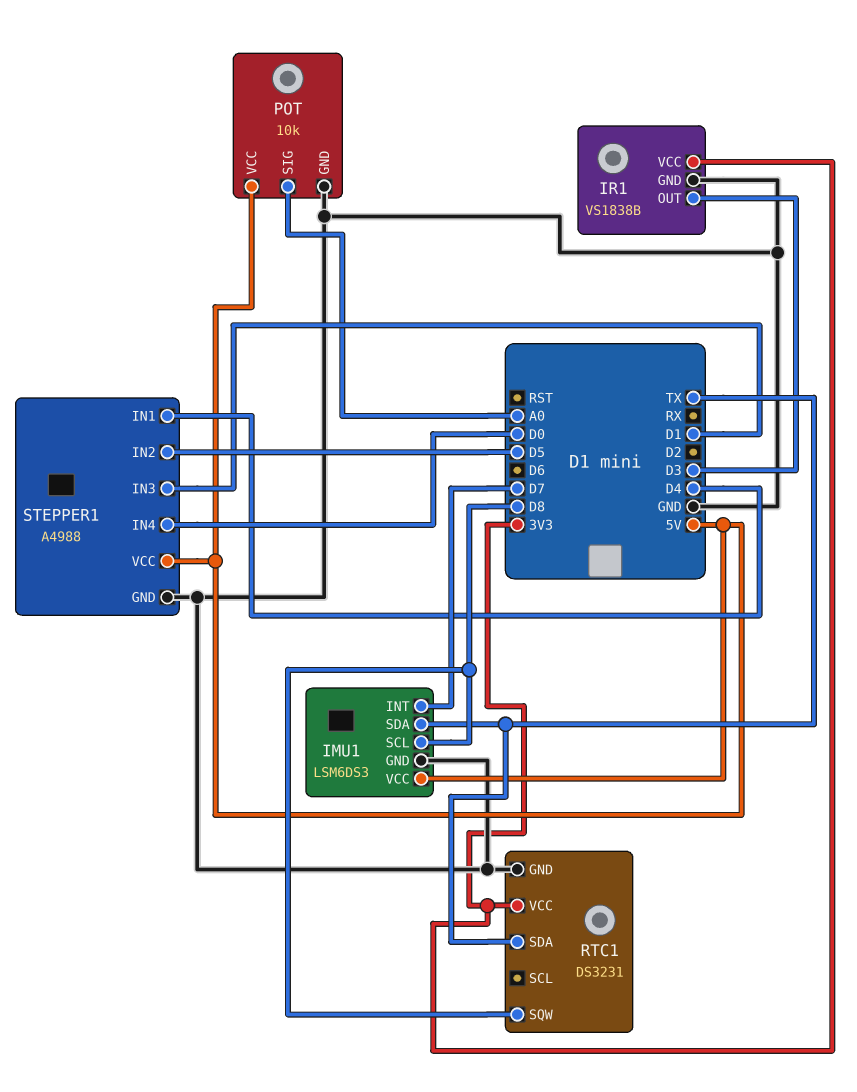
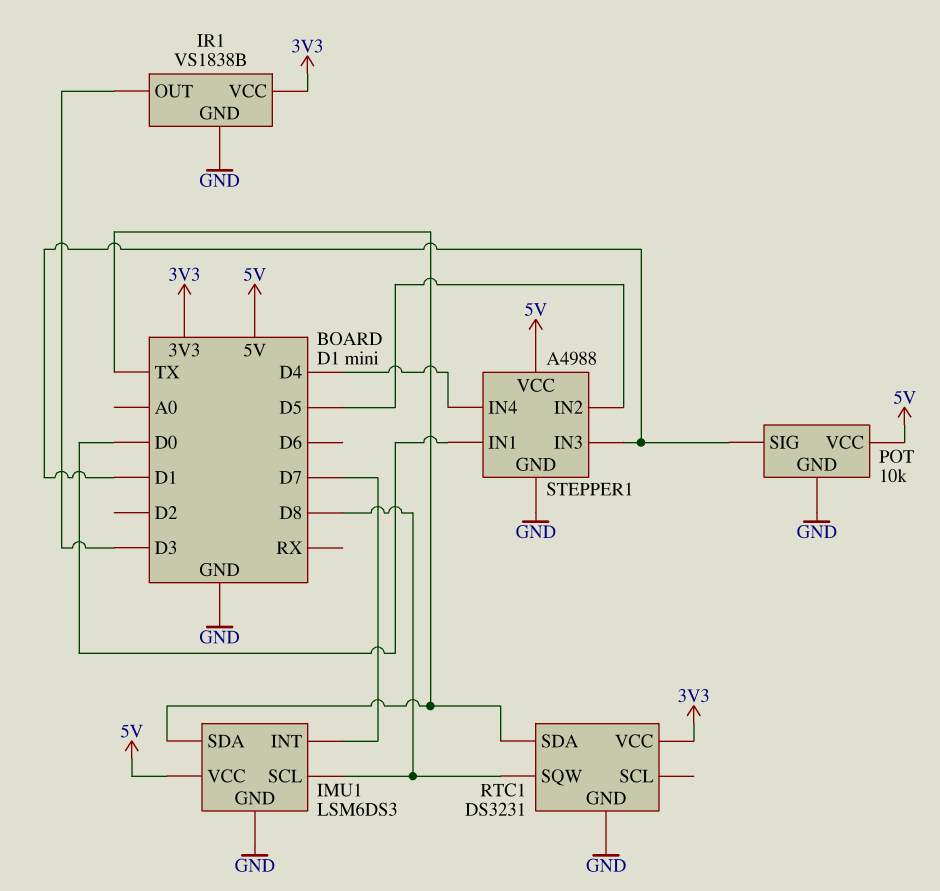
POT pin SIG: A0 -> D1
STEPPER1 pin IN1: D4 -> D0
STEPPER1 pin IN4: D0 -> D4

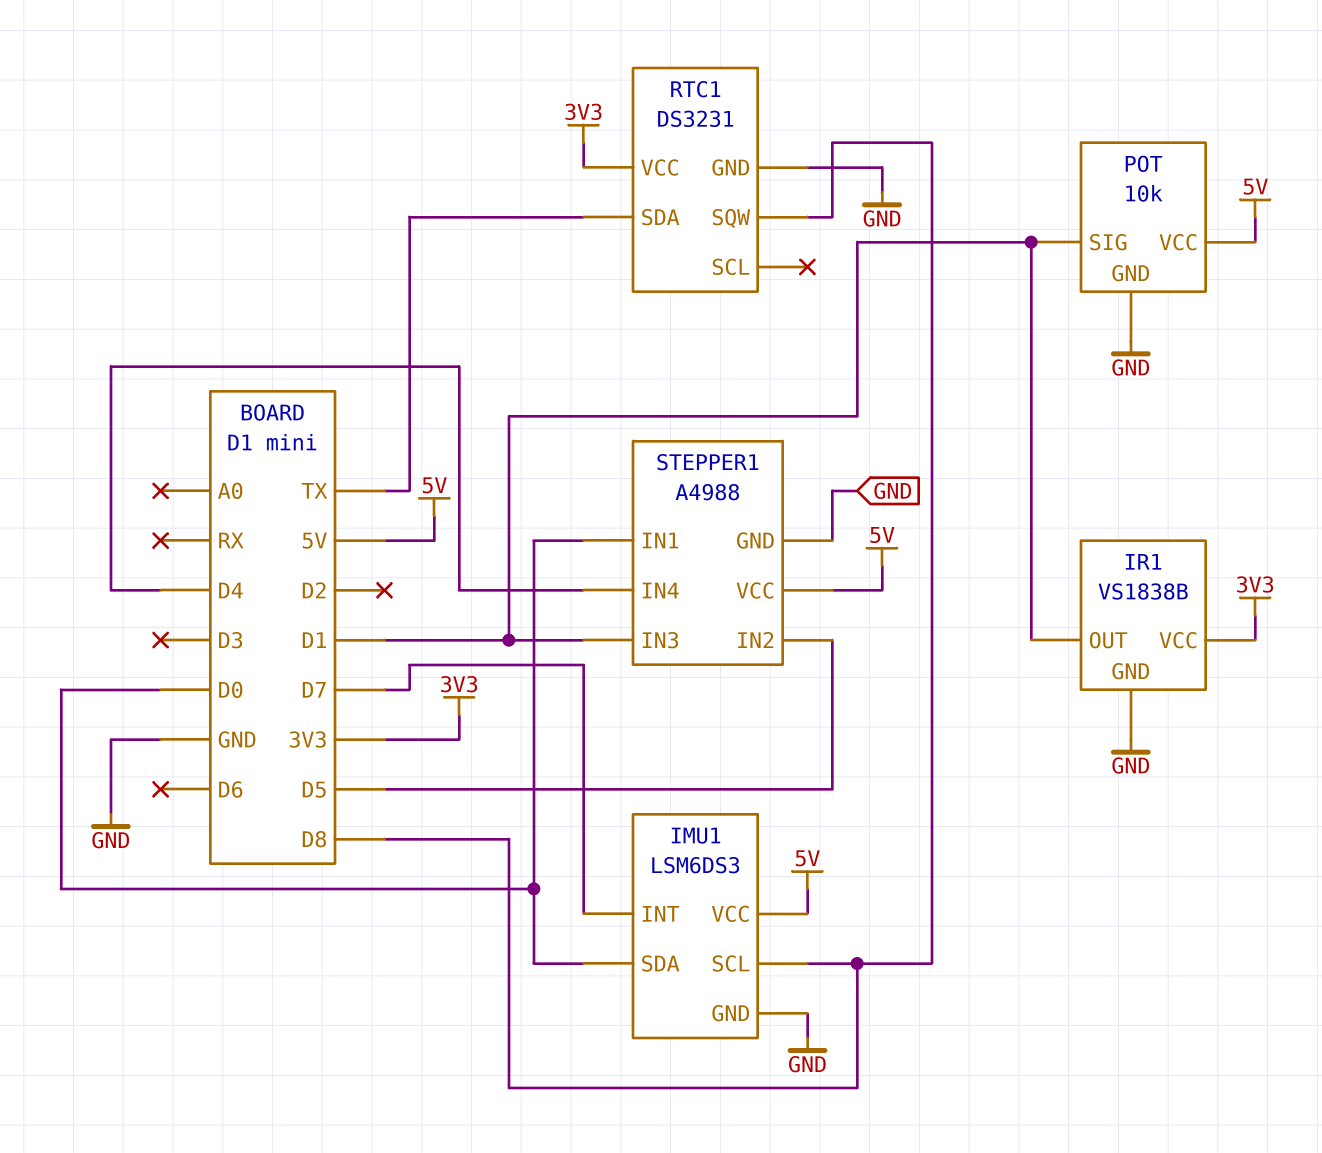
IMU1 pin SDA: TX -> D0
IR1 pin OUT: D3 -> D1

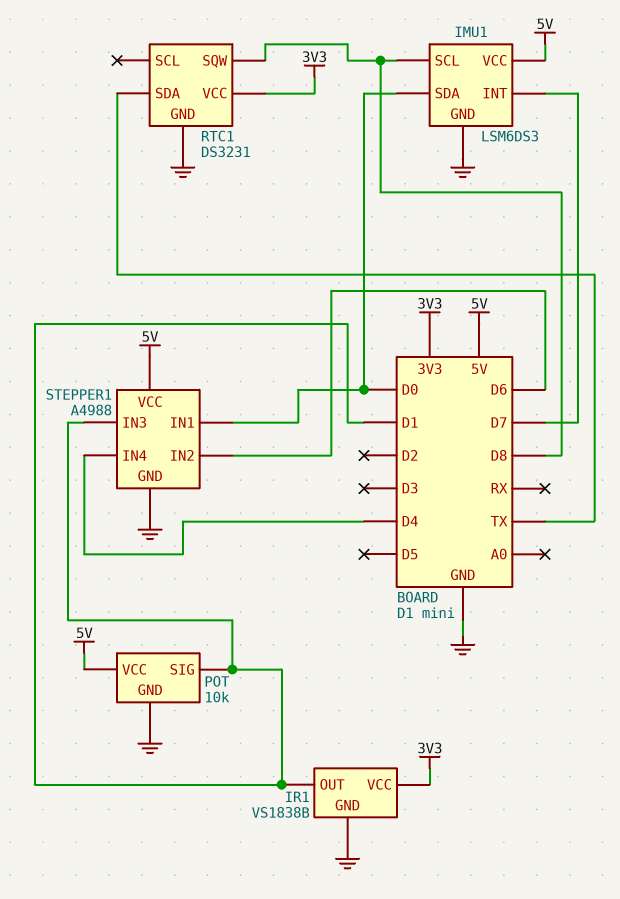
STEPPER1 pin IN2: D5 -> D6

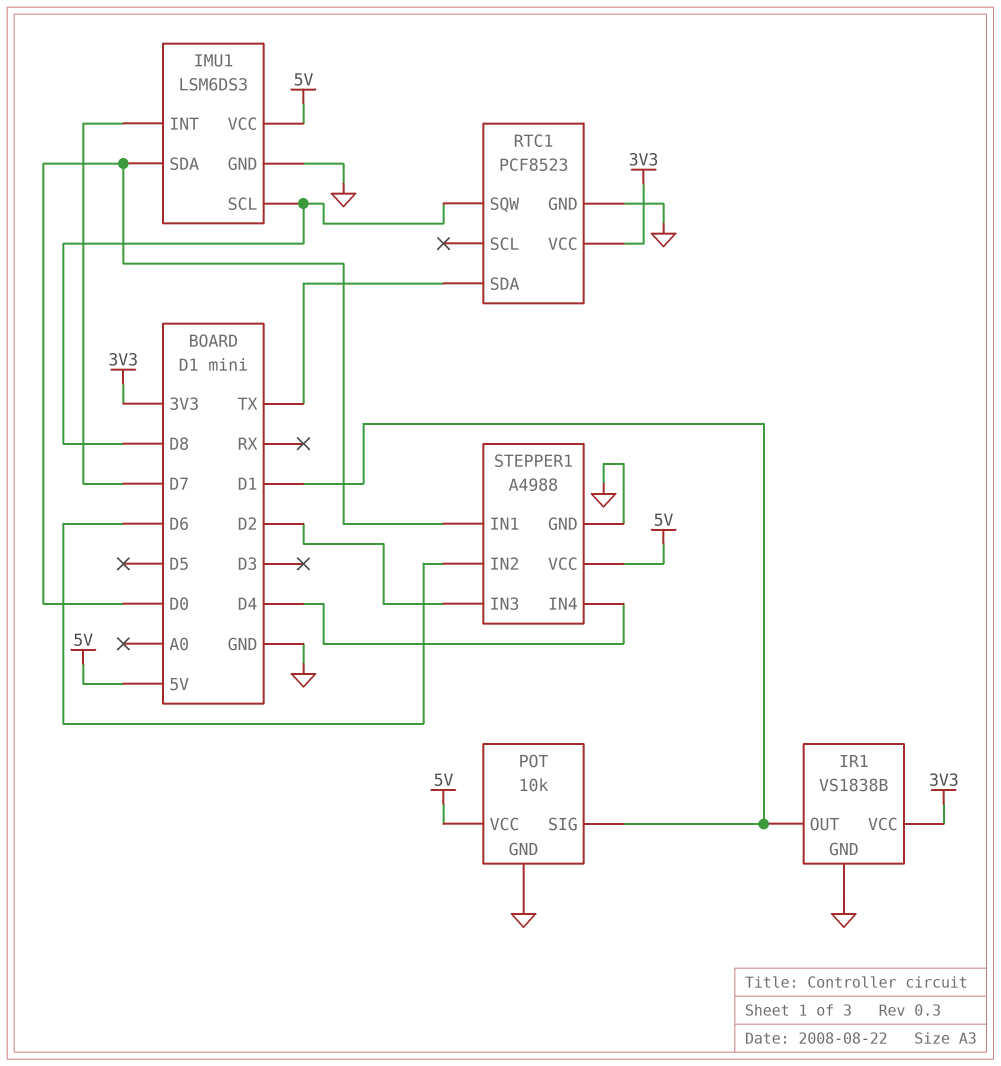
RTC1: DS3231 -> PCF8523
STEPPER1 pin IN3: D1 -> D2

